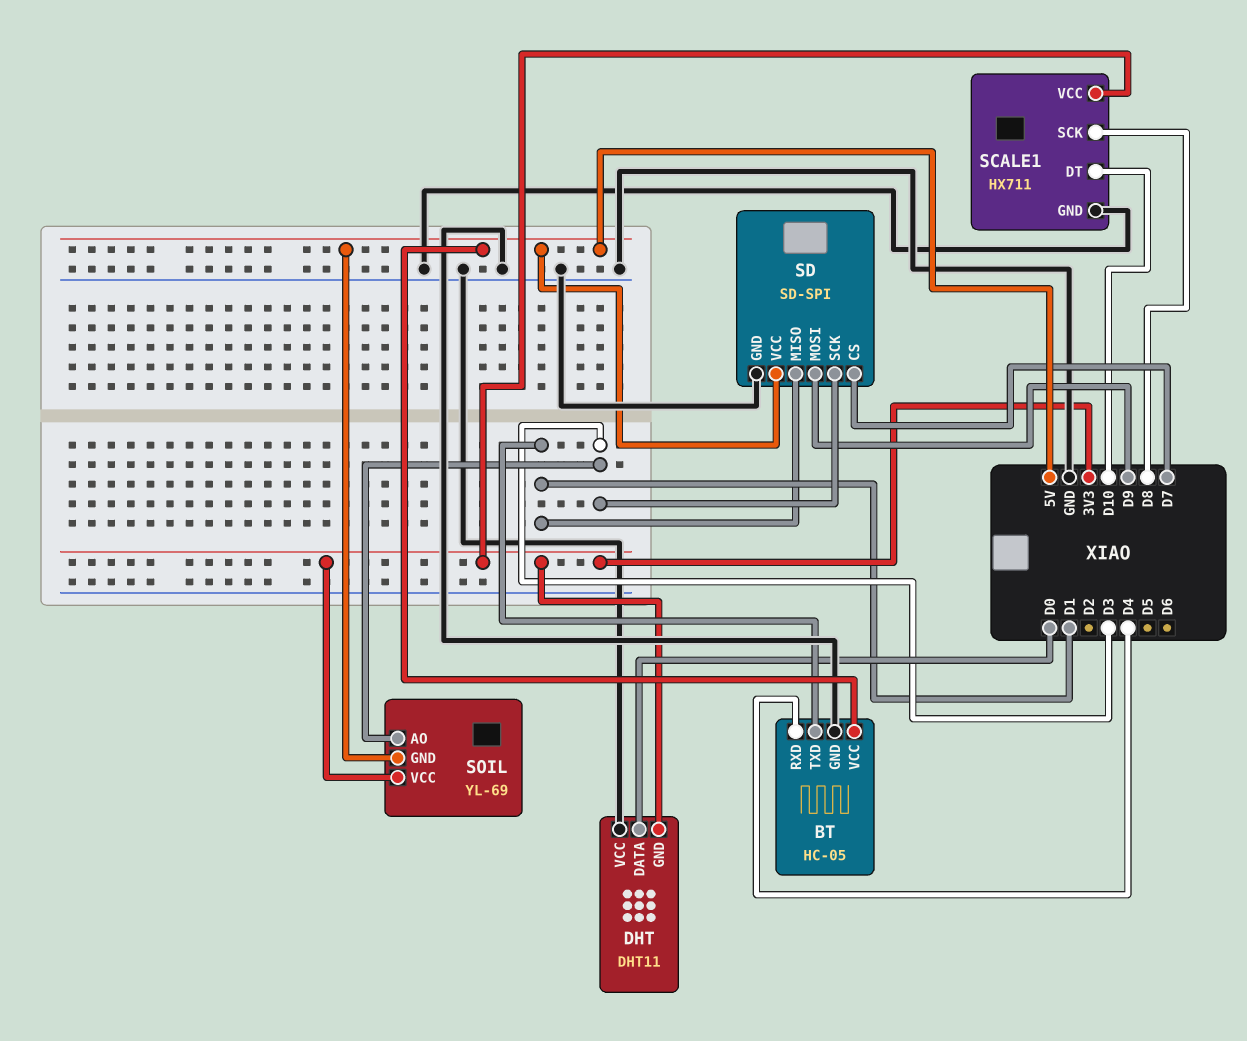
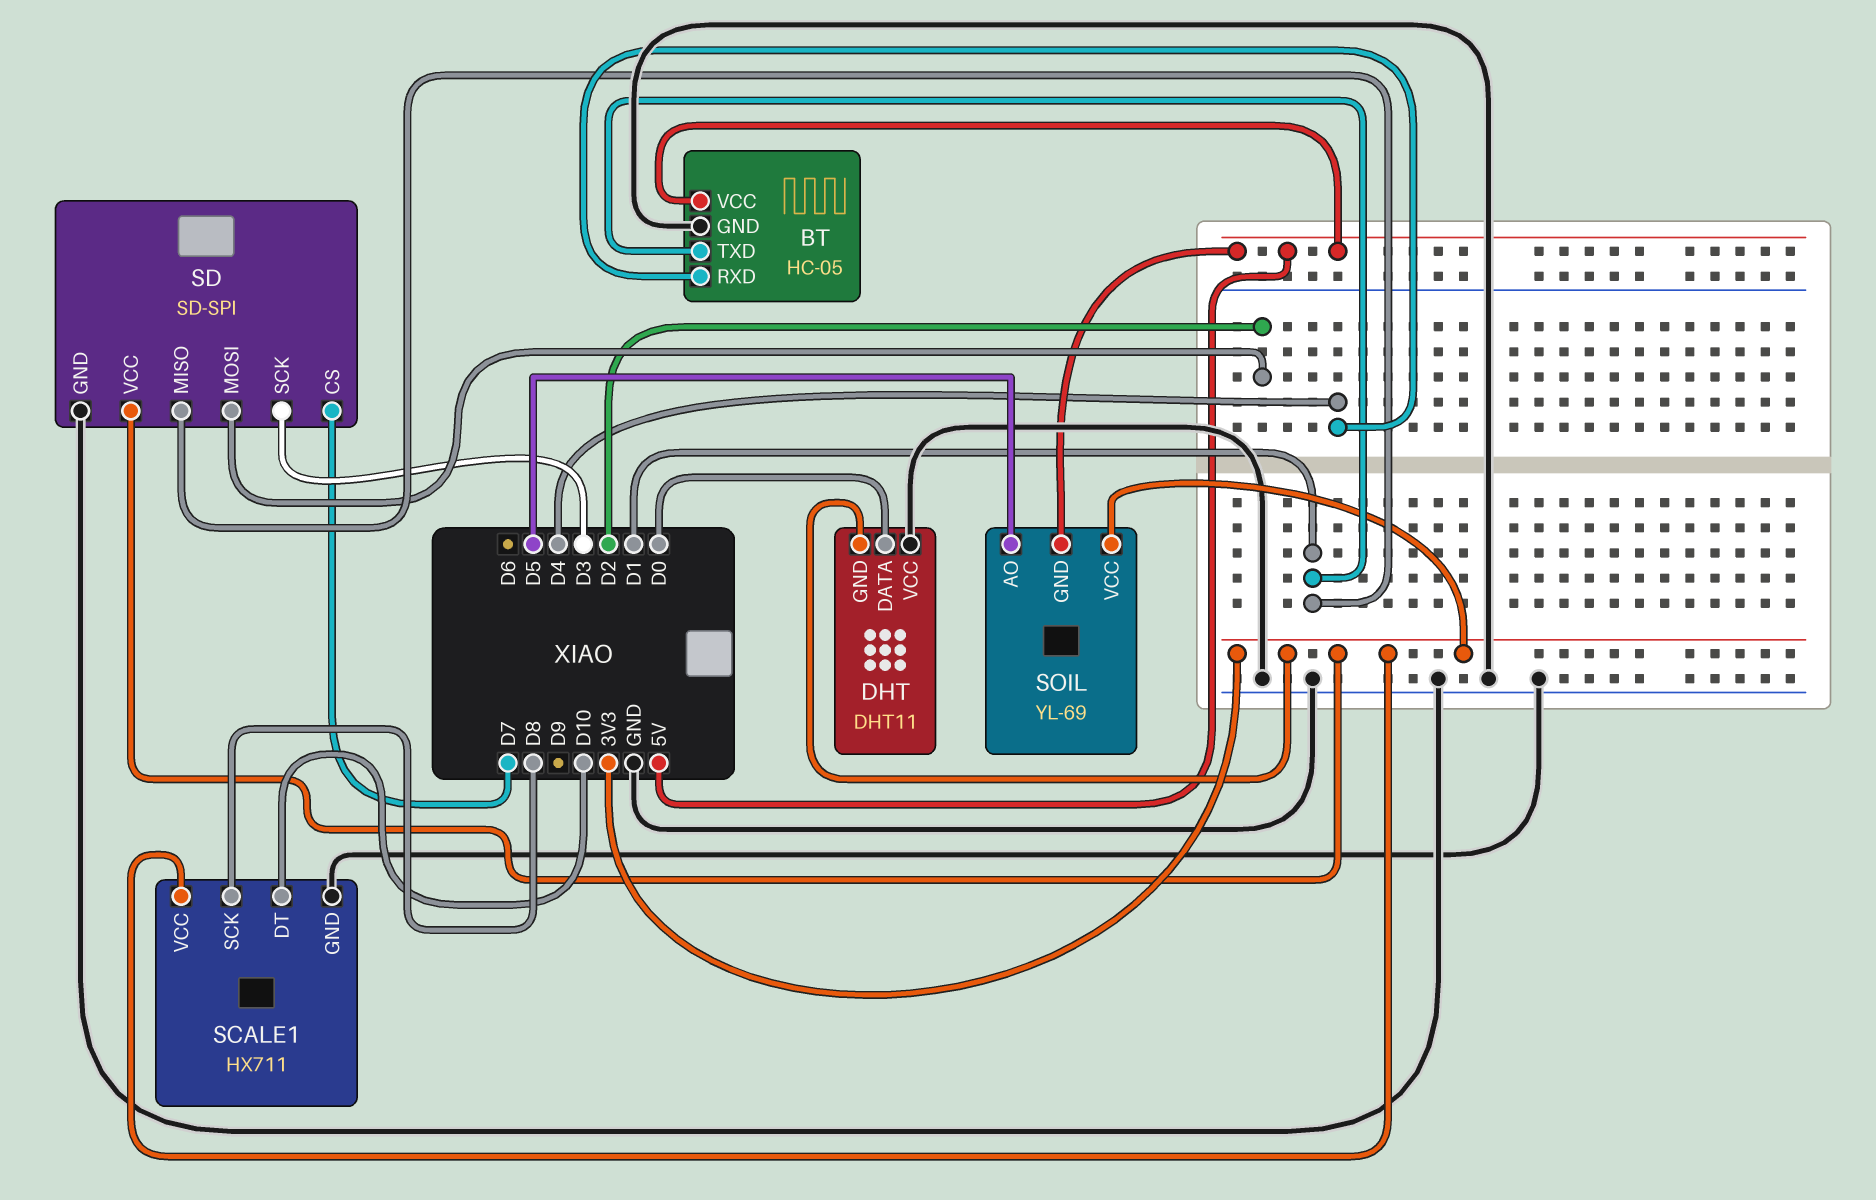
SD pin MOSI: D9 -> D2
SD pin VCC: 5V -> 3V3
SOIL pin AO: D3 -> D5

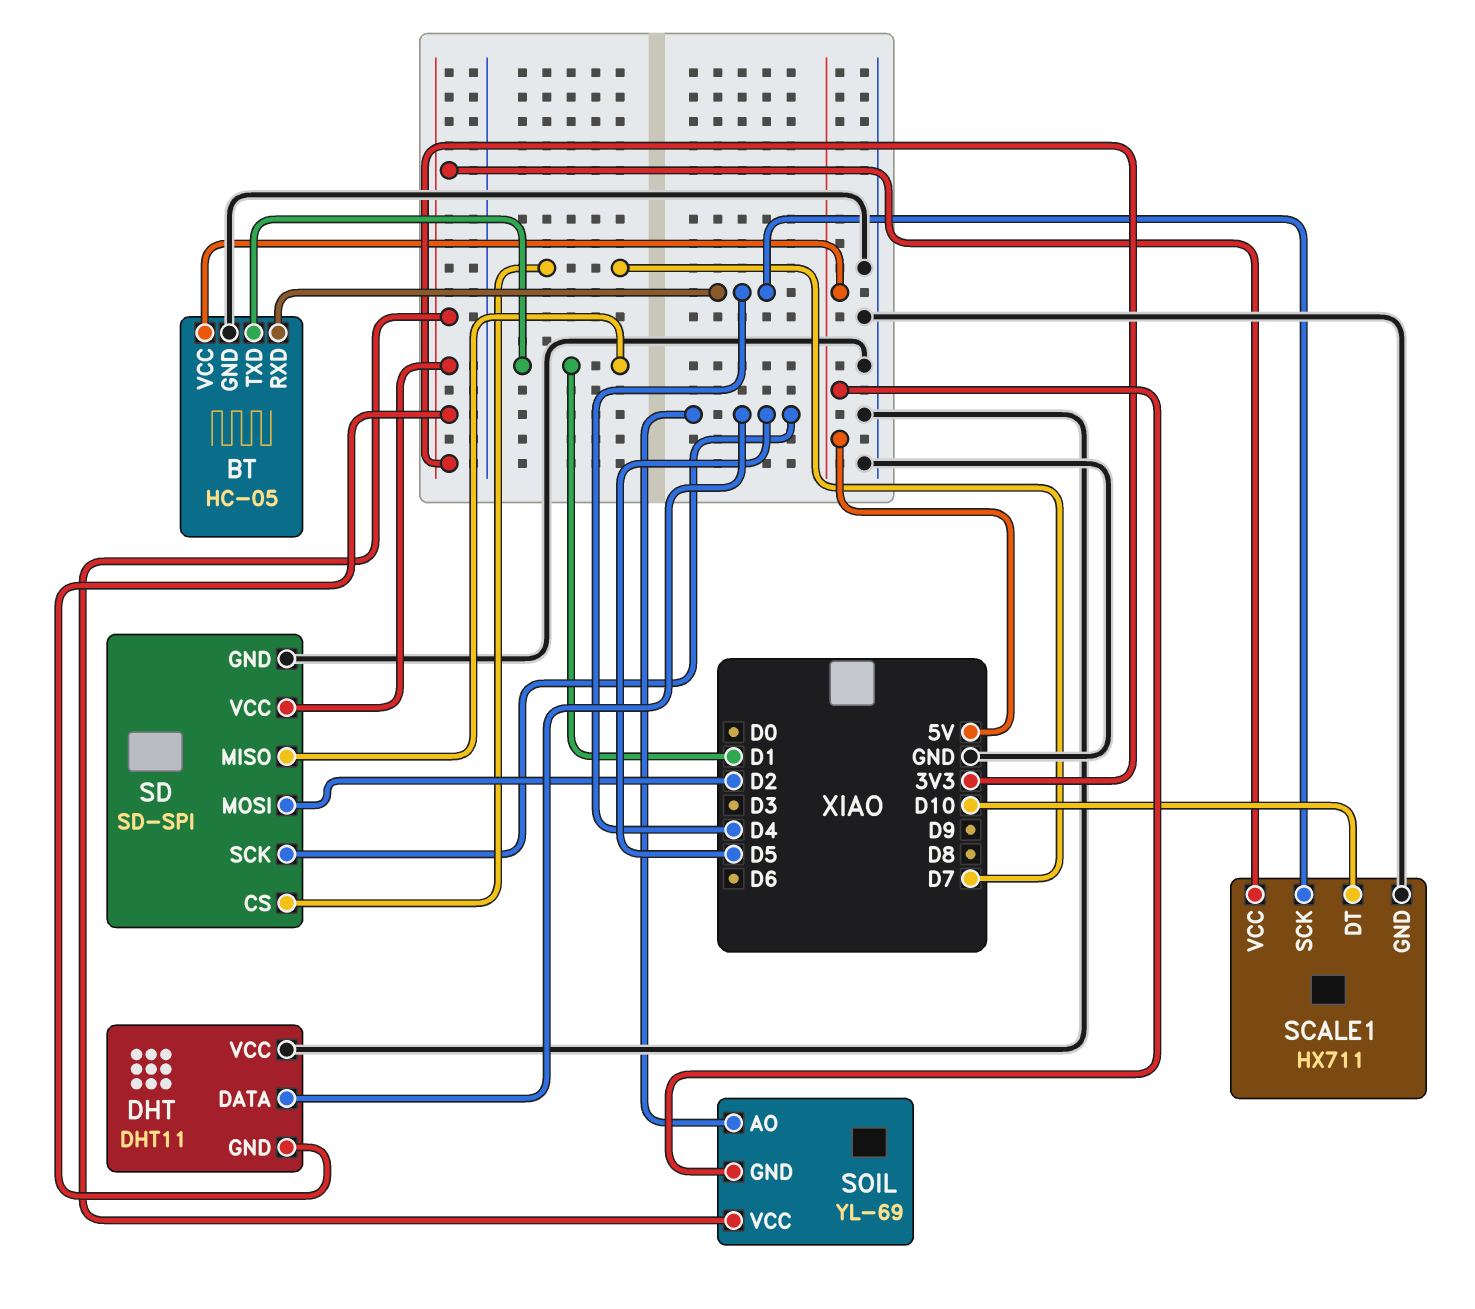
DHT pin DATA: D0 -> D5
SCALE1 pin SCK: D8 -> D4
SD pin SCK: D3 -> D5

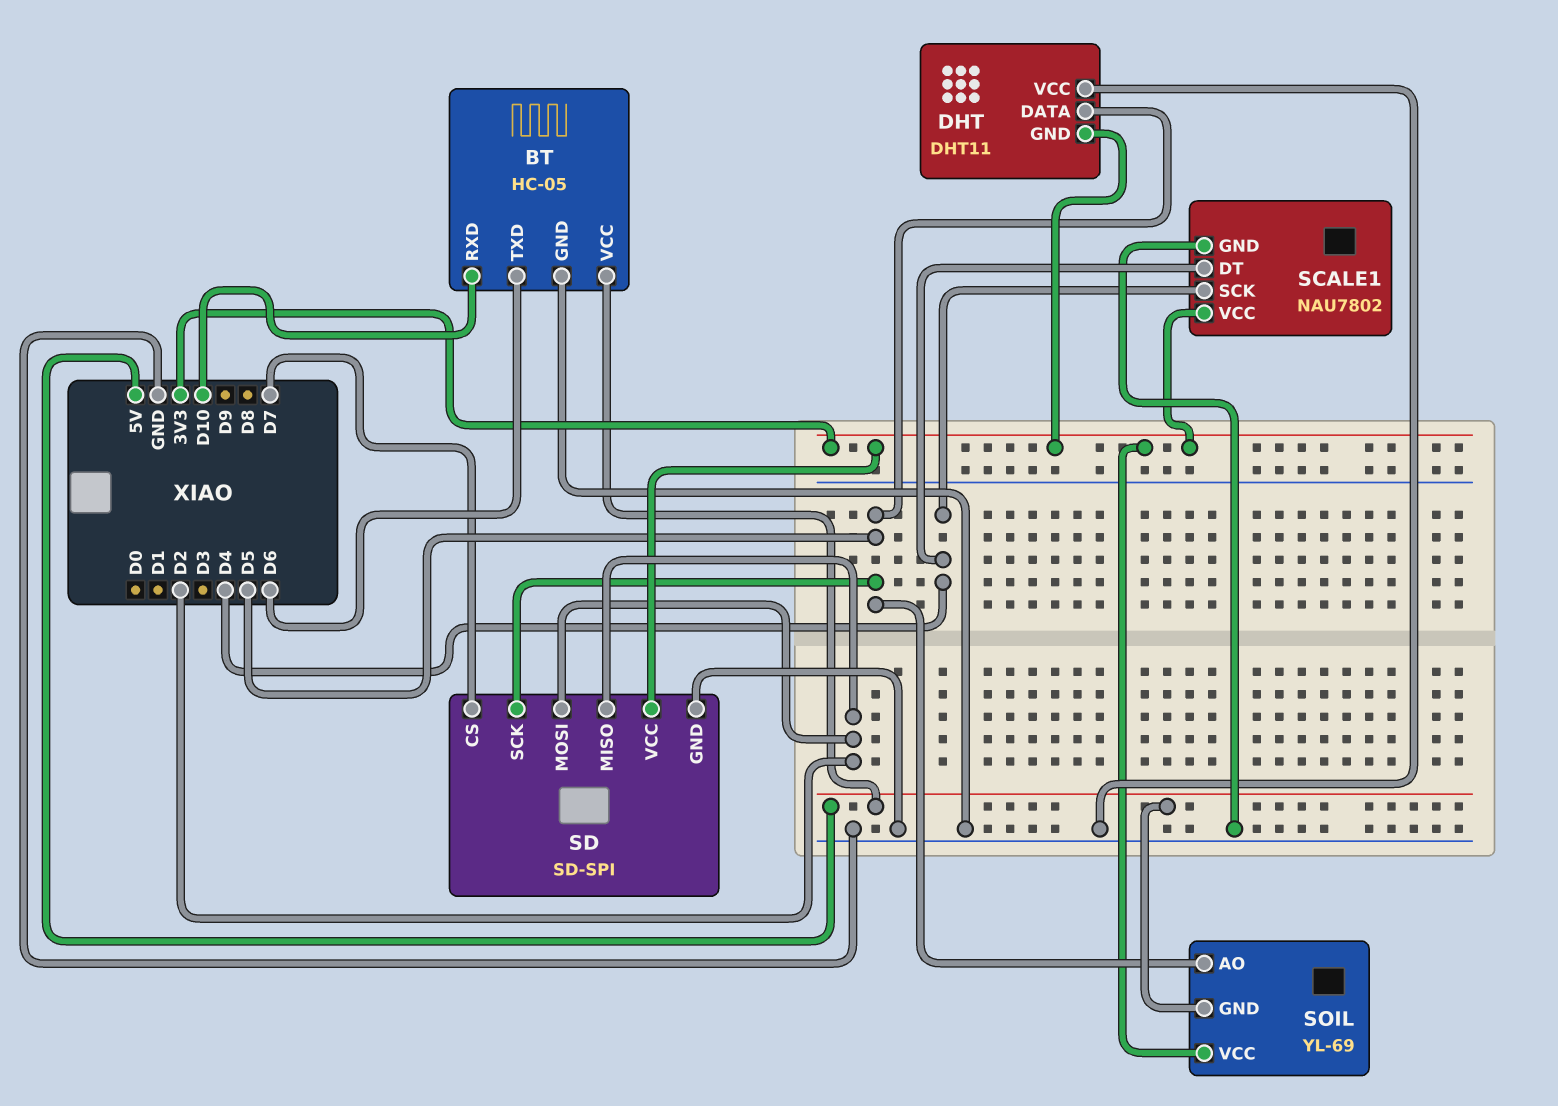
BT pin RXD: D4 -> D10
BT pin TXD: D1 -> D6
SCALE1: HX711 -> NAU7802
SCALE1 pin DT: D10 -> D4
SD pin MISO: D1 -> D2

